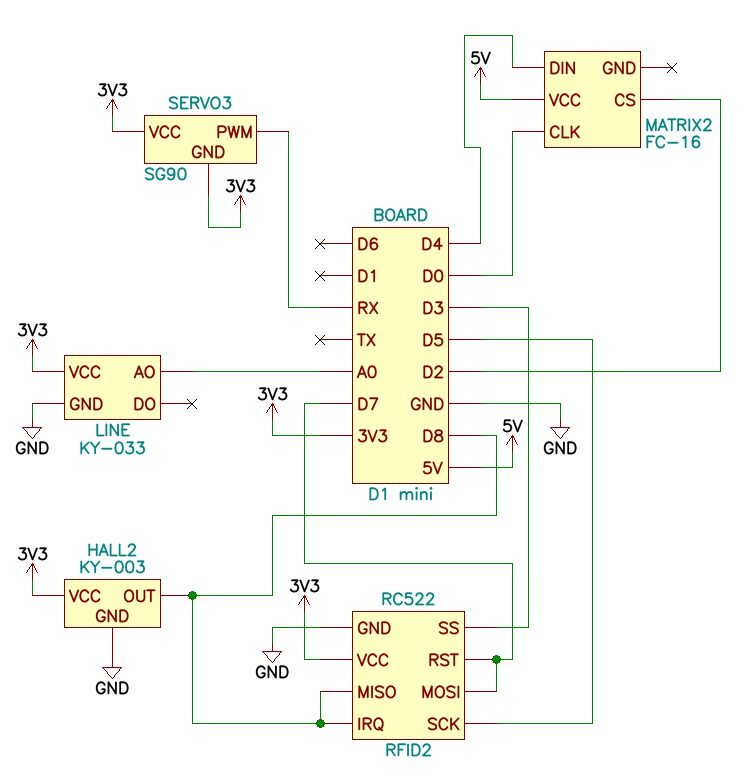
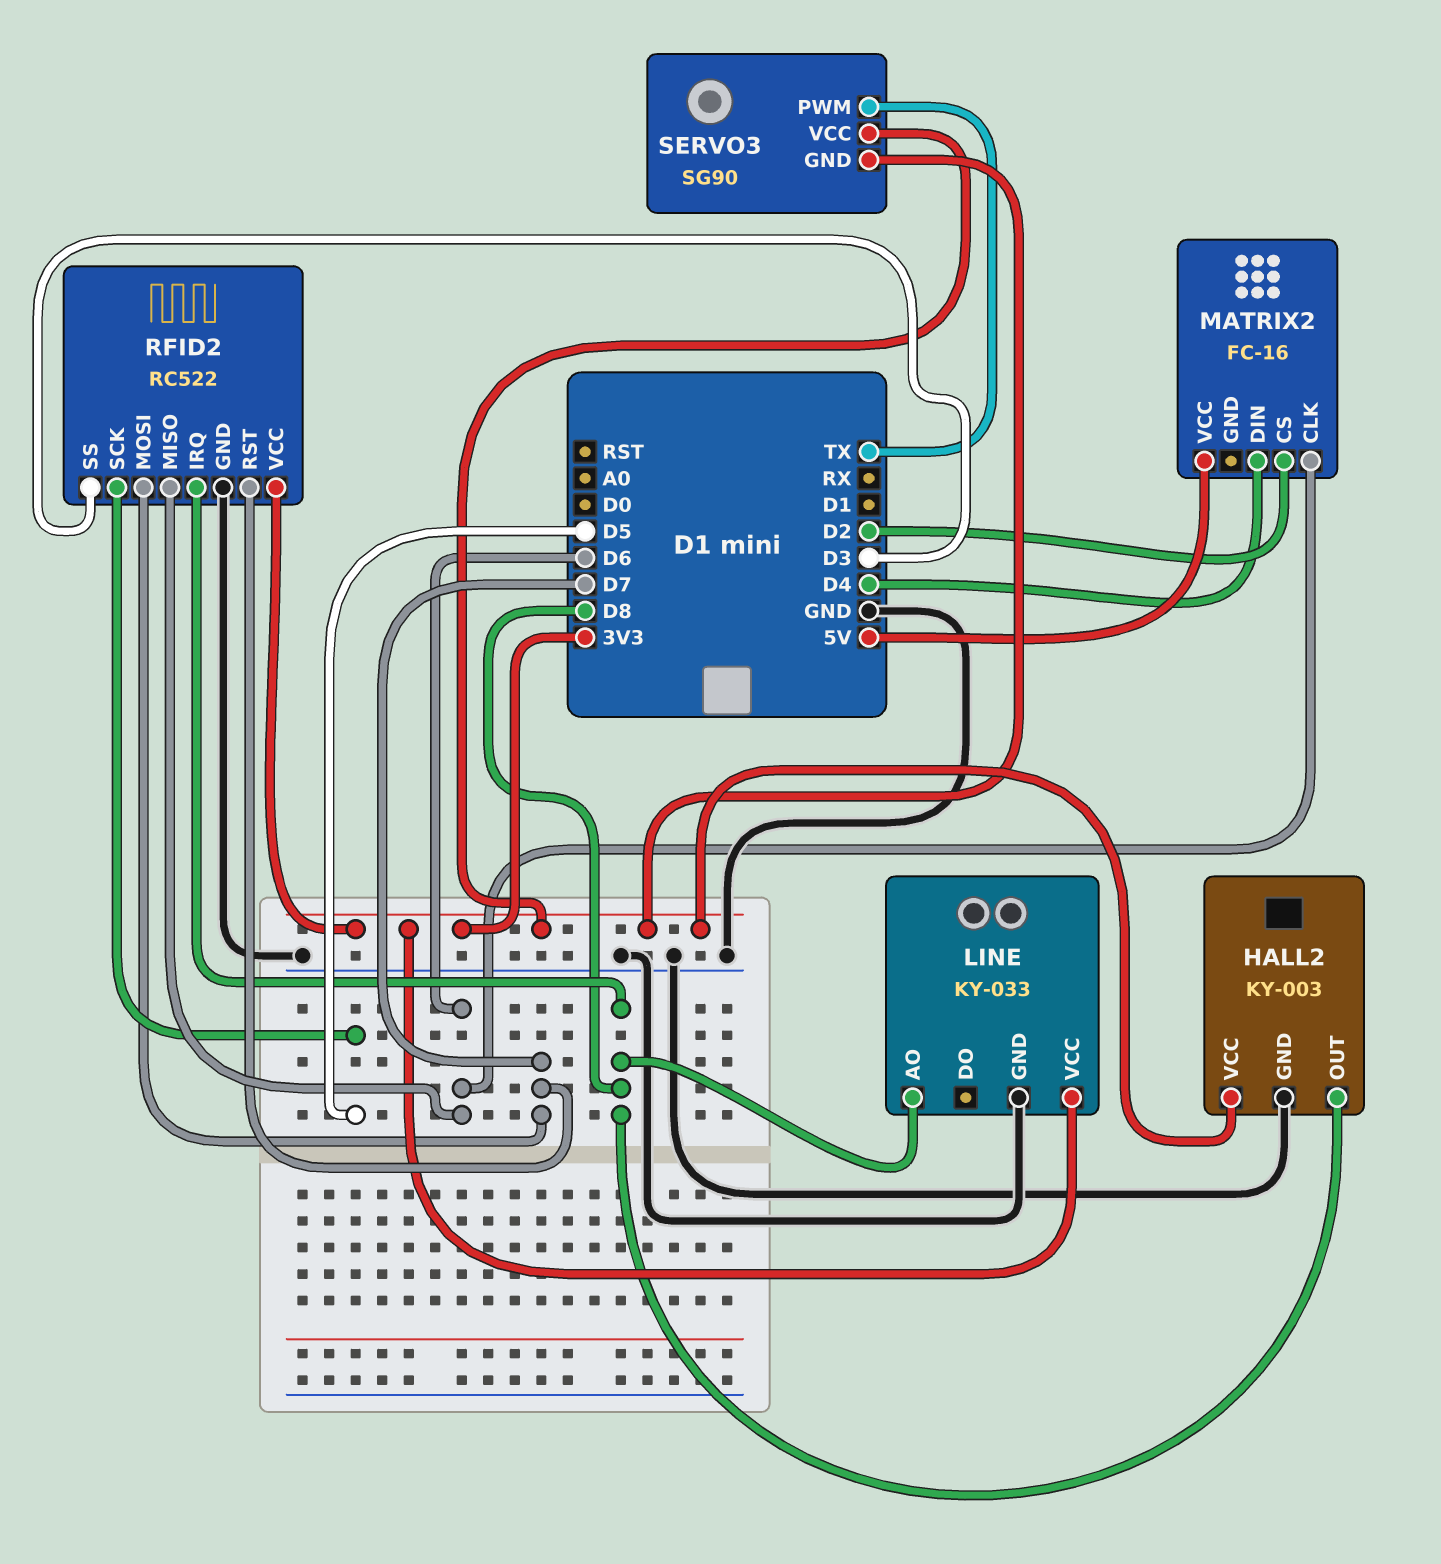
LINE pin AO: A0 -> D8
MATRIX2 pin CLK: D0 -> D6
RFID2 pin MISO: D8 -> D6
SERVO3 pin PWM: RX -> TX

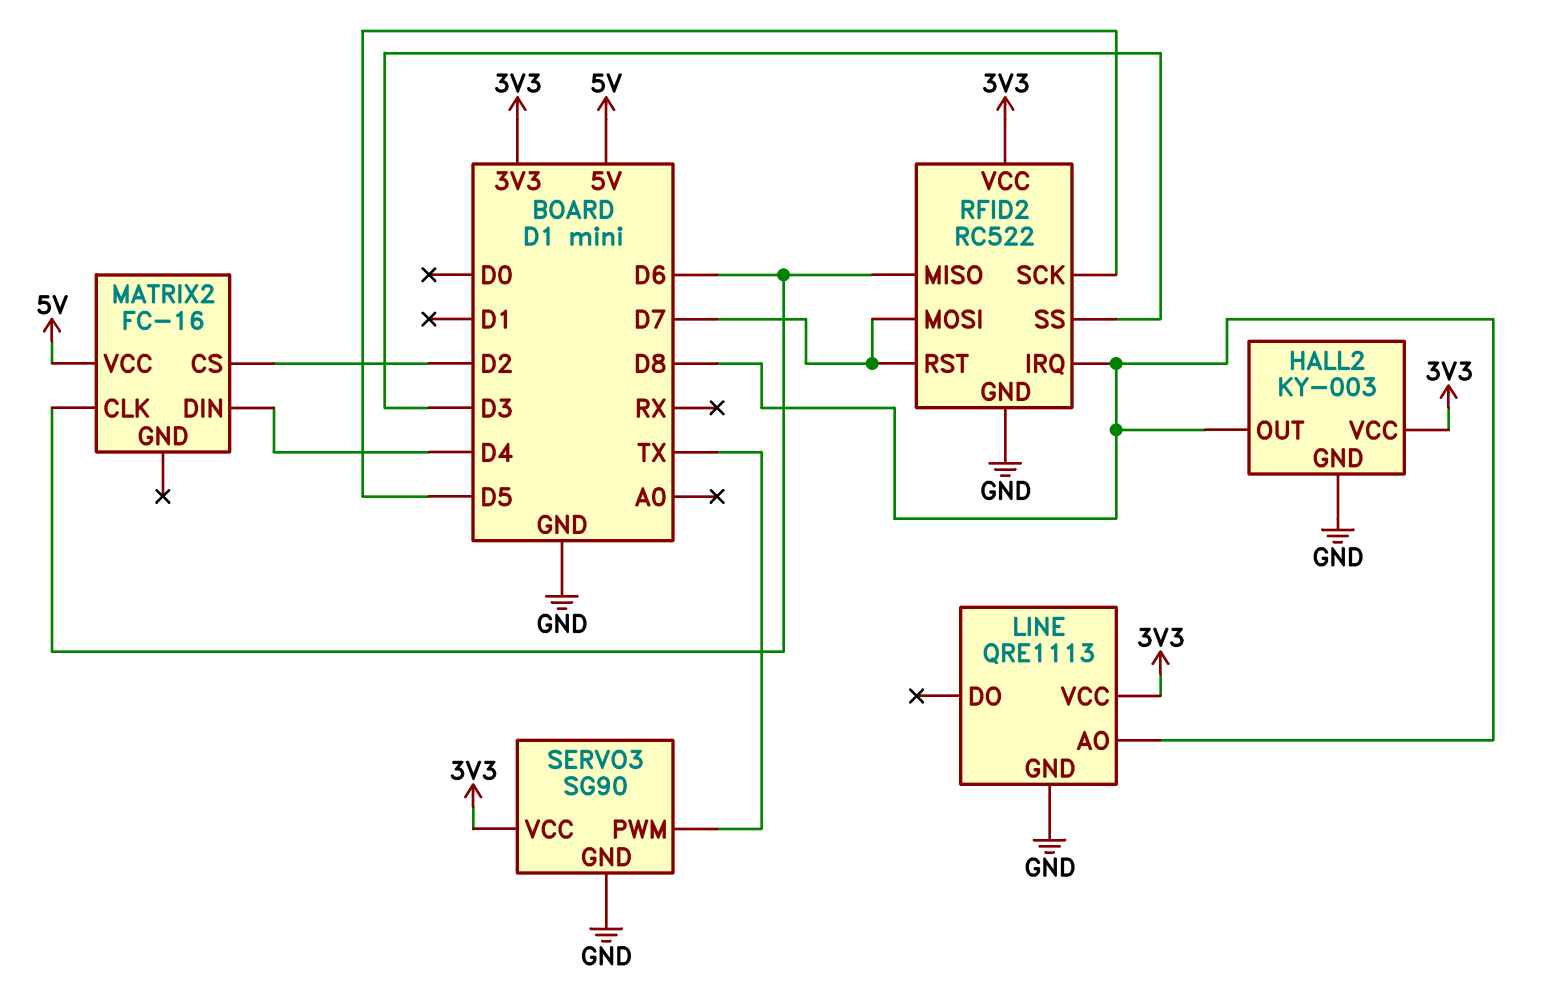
LINE: KY-033 -> QRE1113
SERVO3 pin GND: 3V3 -> GND

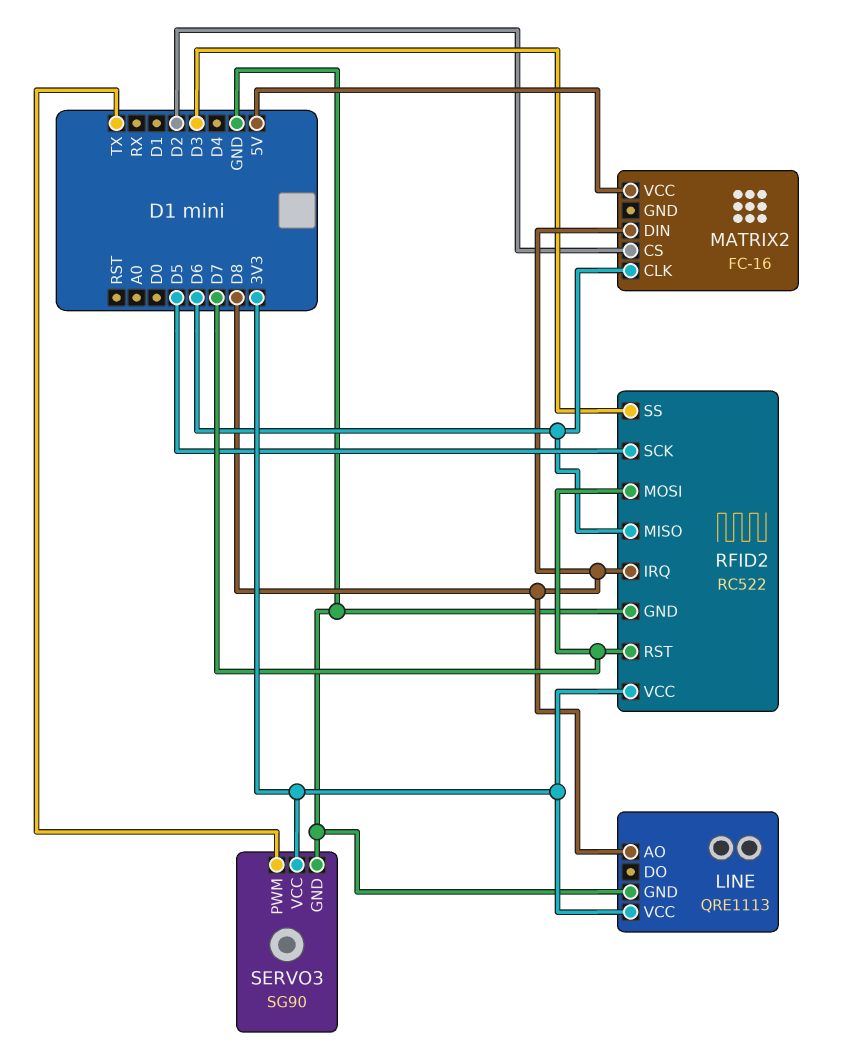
HALL2: KY-003 -> none
HALL2 pin GND: GND -> none
HALL2 pin OUT: D8 -> none
HALL2 pin VCC: 3V3 -> none
MATRIX2 pin DIN: D4 -> D8

